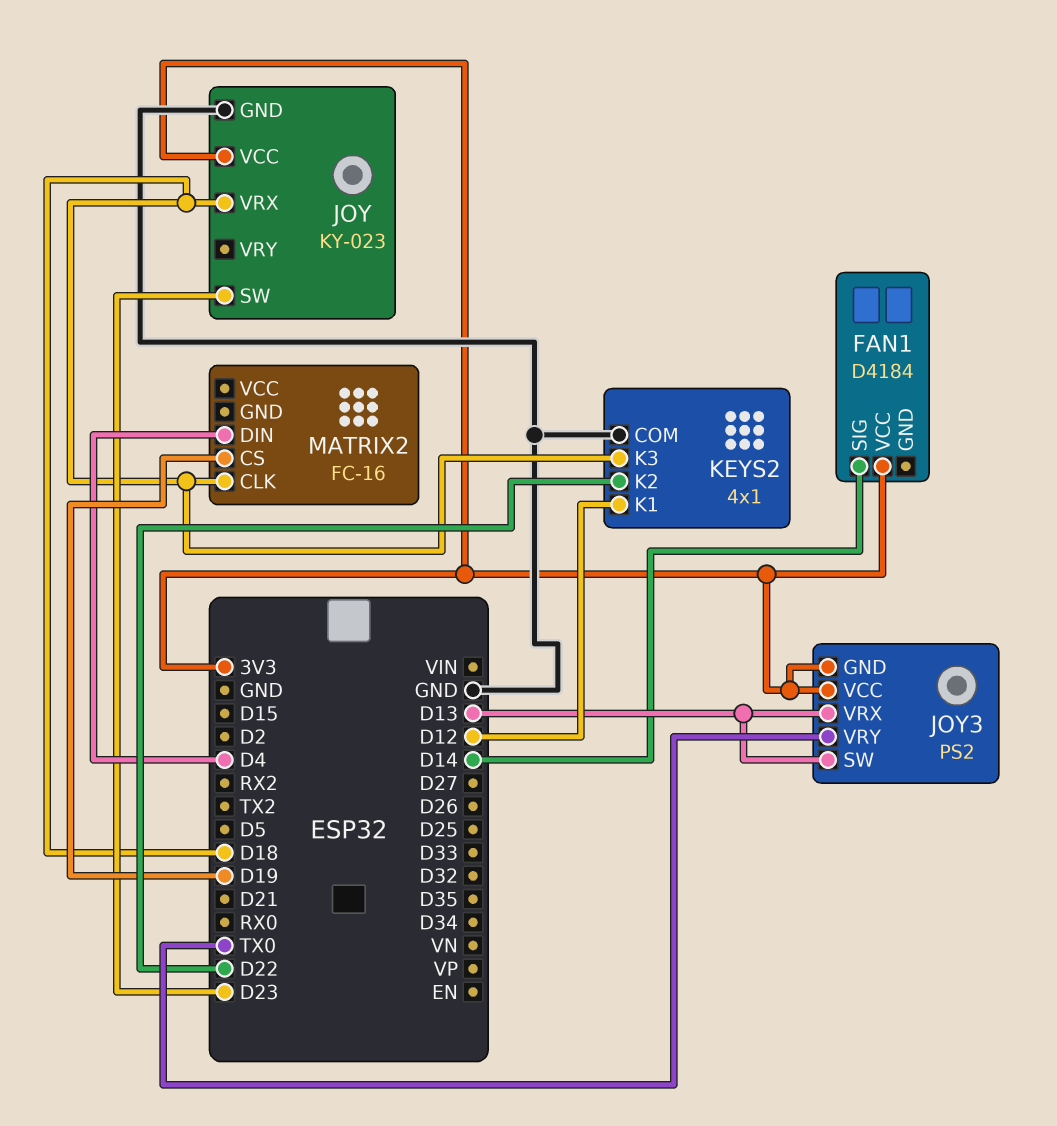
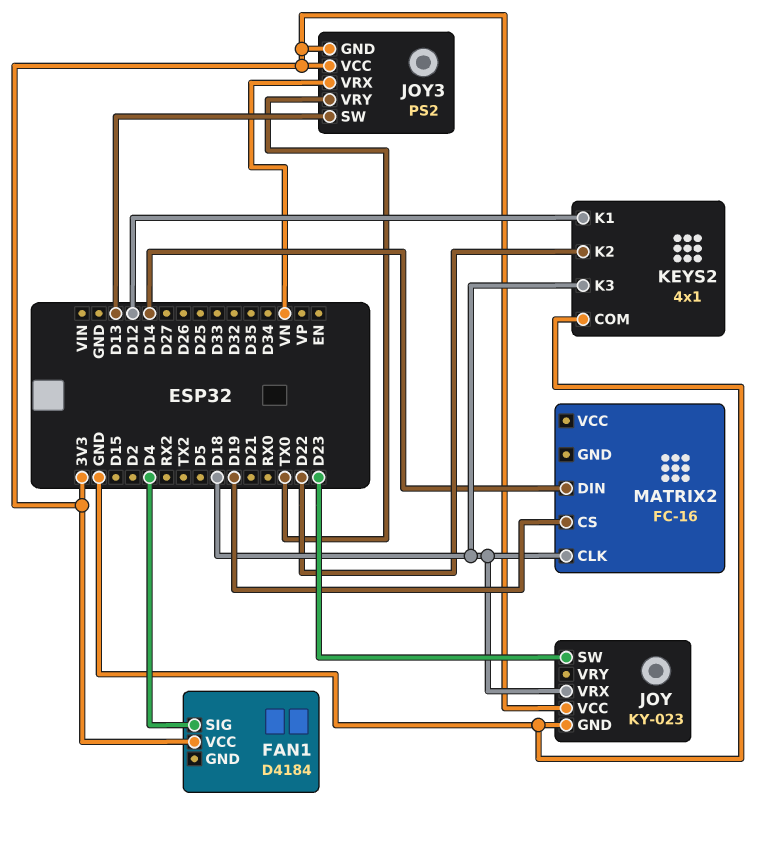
FAN1 pin SIG: D14 -> D4
JOY3 pin VRX: D13 -> VN
MATRIX2 pin DIN: D4 -> D14

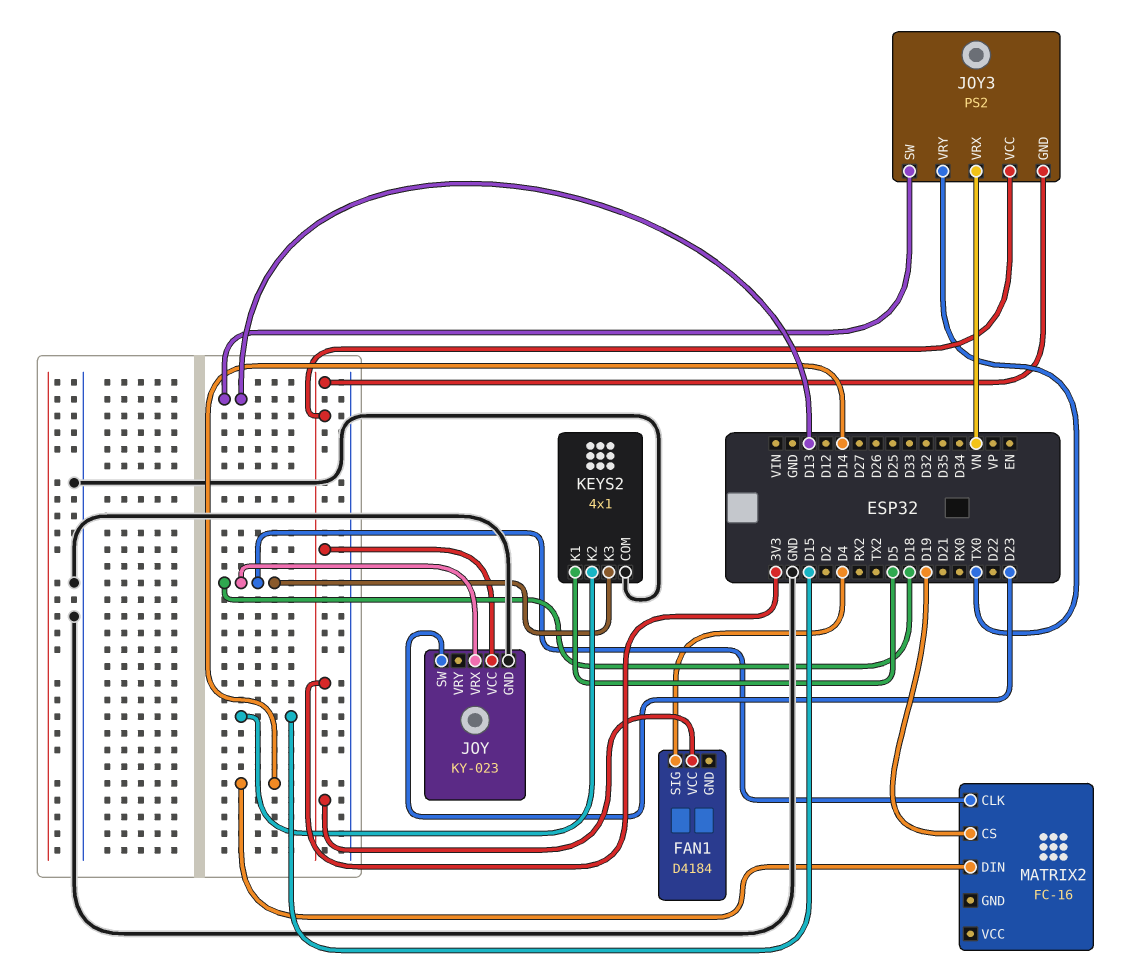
KEYS2 pin K1: D12 -> D5
KEYS2 pin K2: D22 -> D15

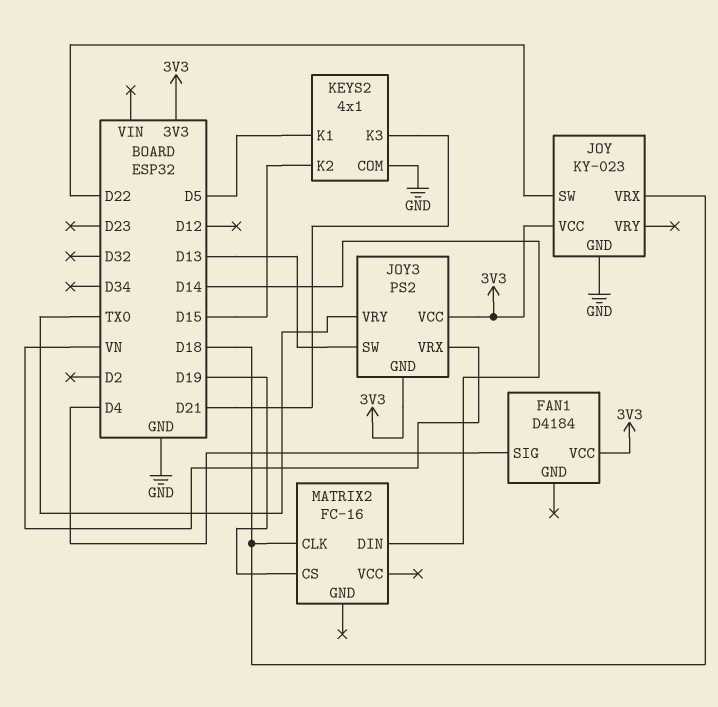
JOY pin SW: D23 -> D22
KEYS2 pin K3: D18 -> D21

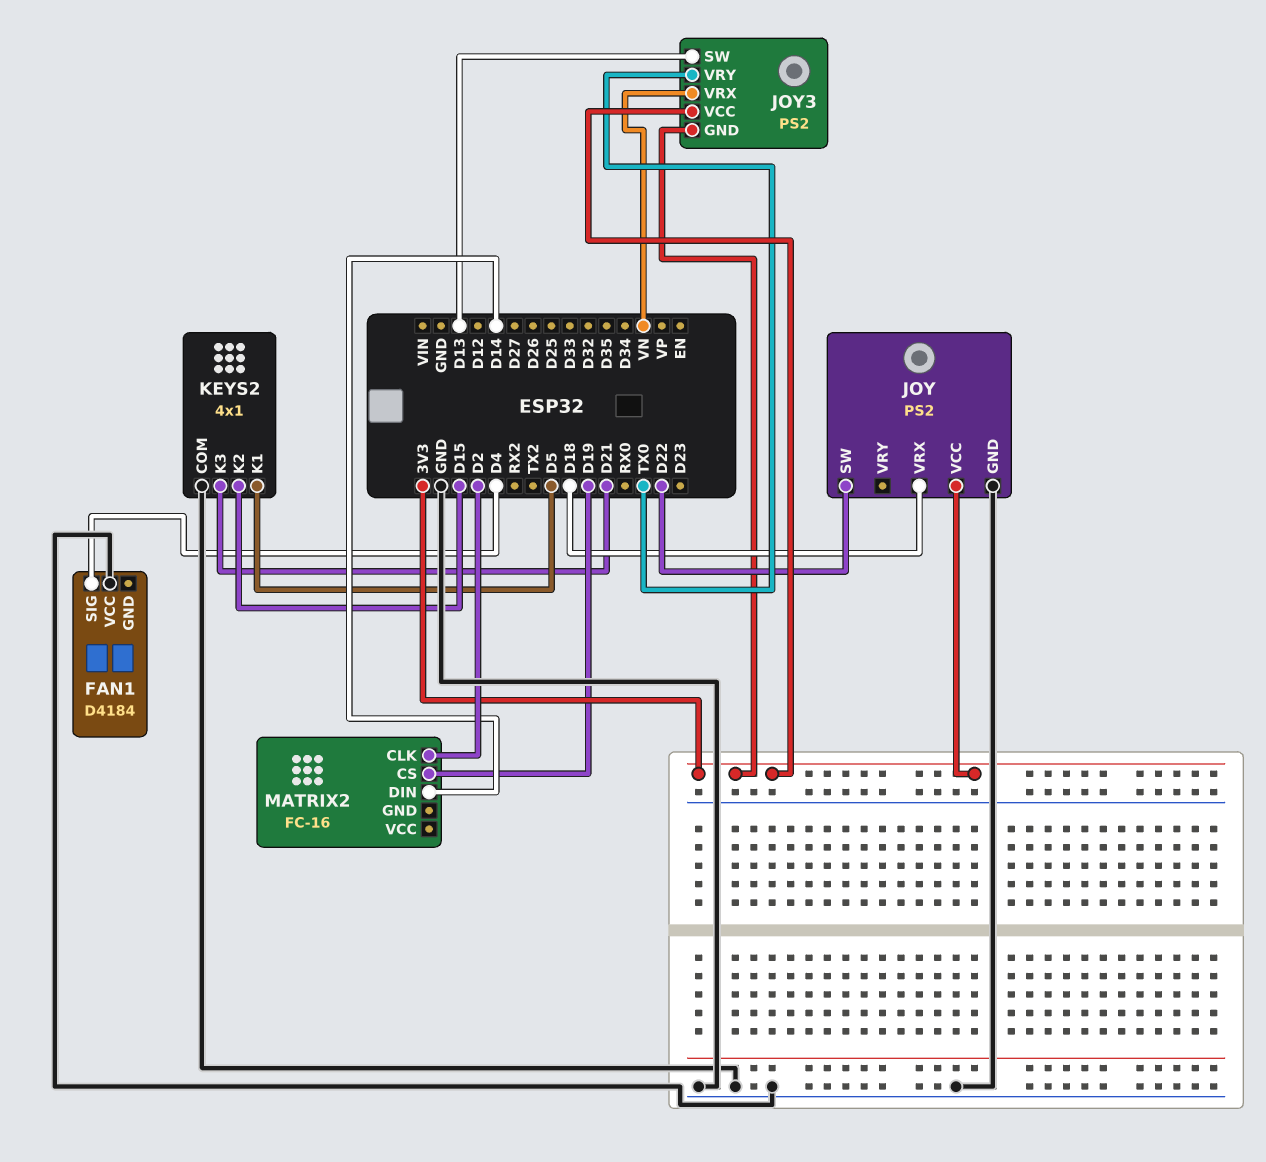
FAN1 pin VCC: 3V3 -> GND
JOY: KY-023 -> PS2
MATRIX2 pin CLK: D18 -> D2

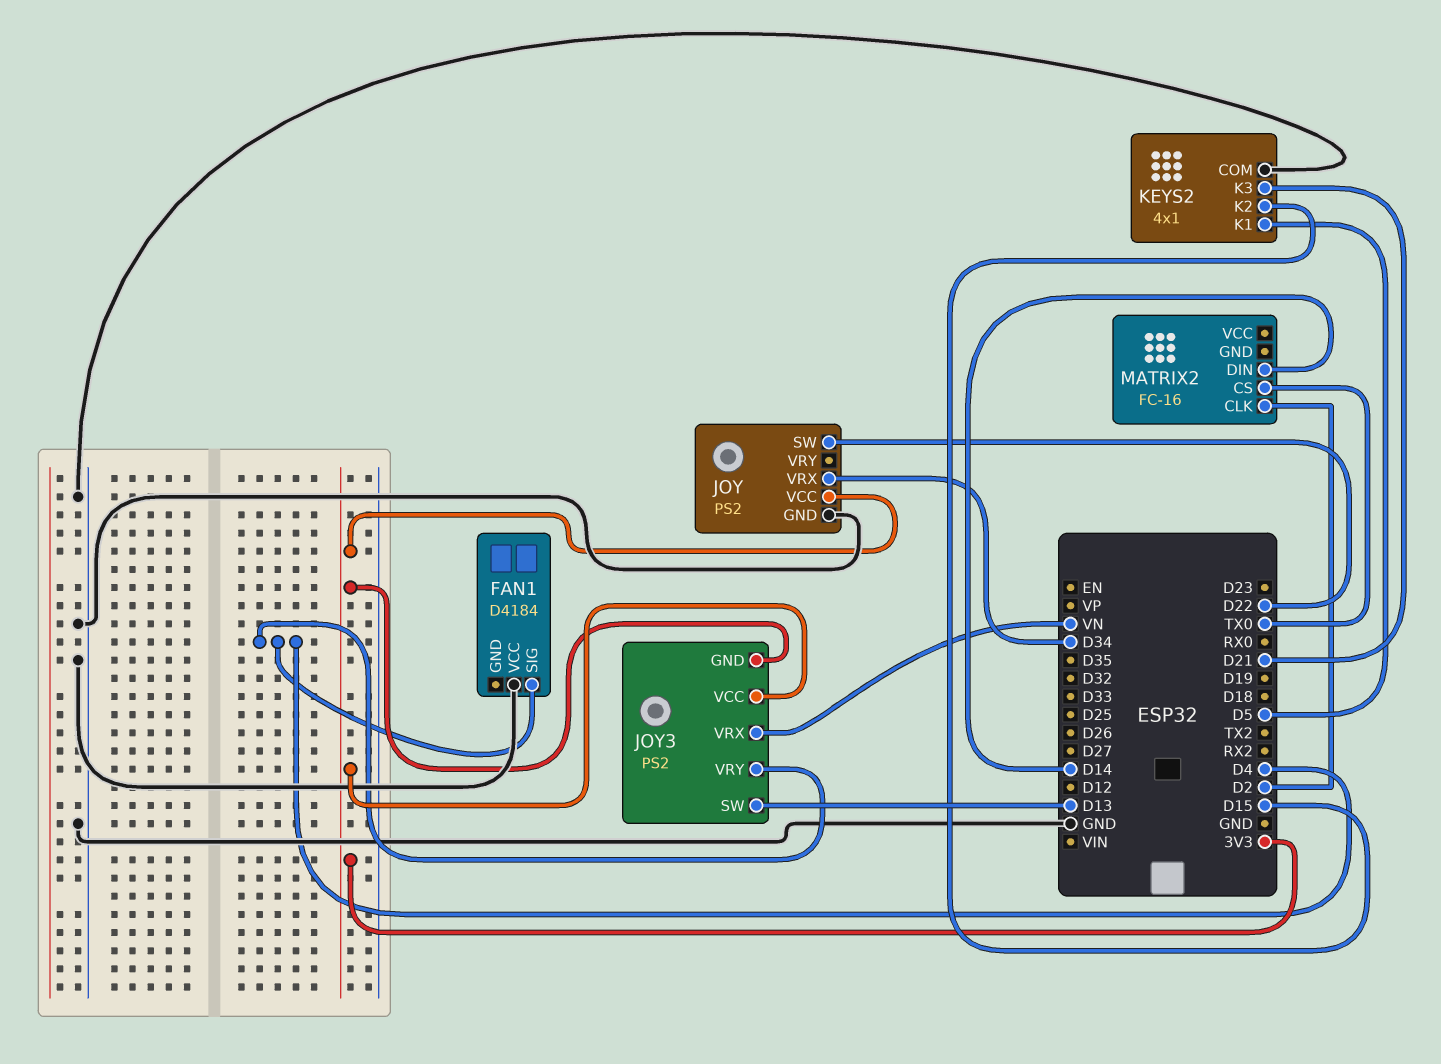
JOY pin VRX: D18 -> D34
JOY3 pin VRY: TX0 -> D4
MATRIX2 pin CS: D19 -> TX0

